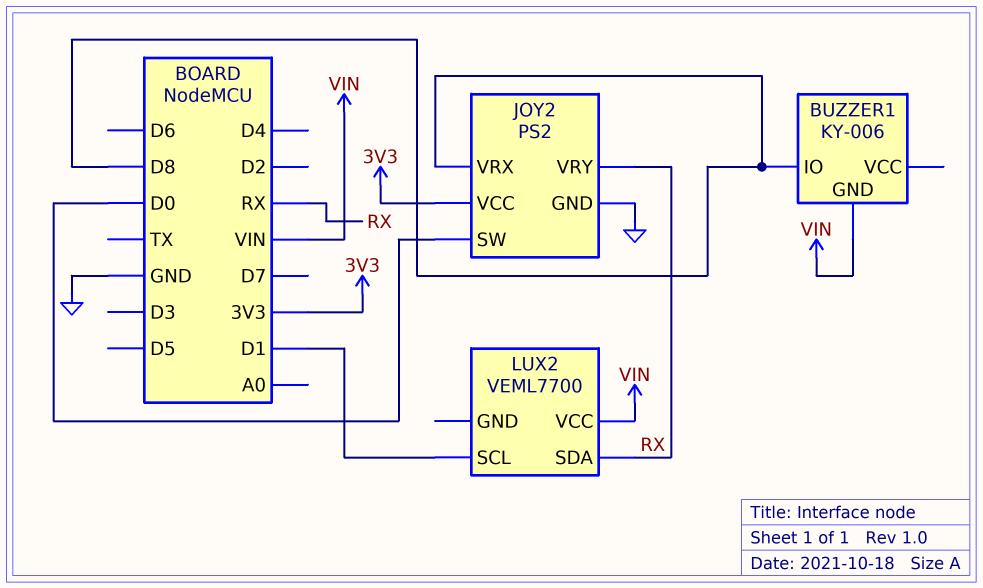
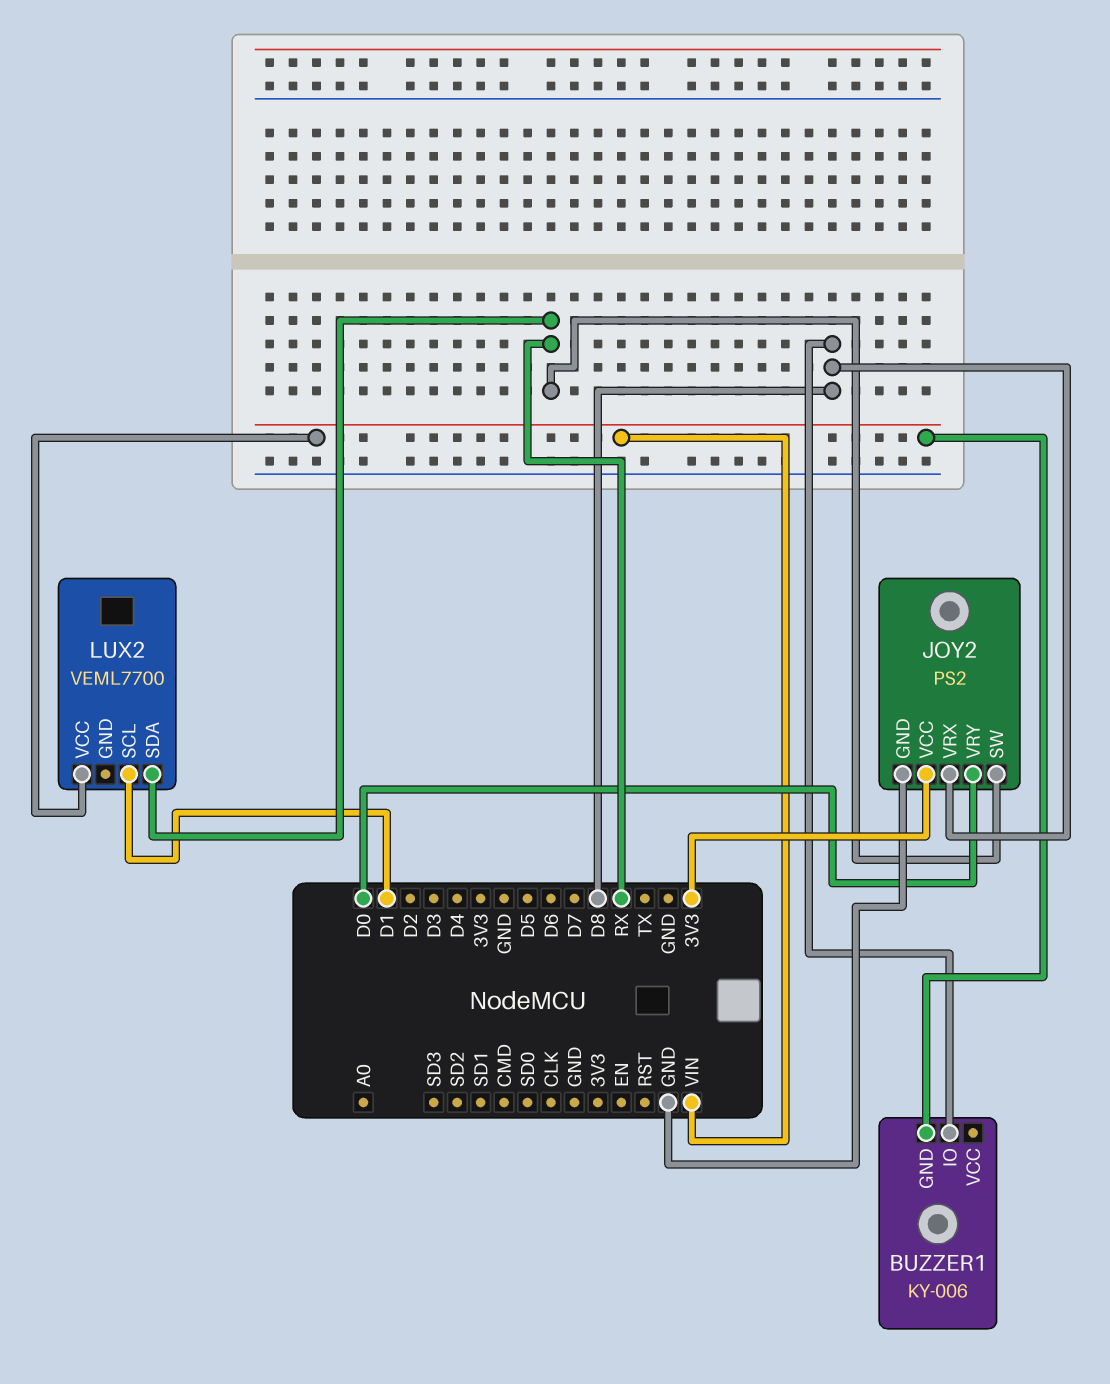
JOY2 pin SW: D0 -> RX
JOY2 pin VRY: RX -> D0

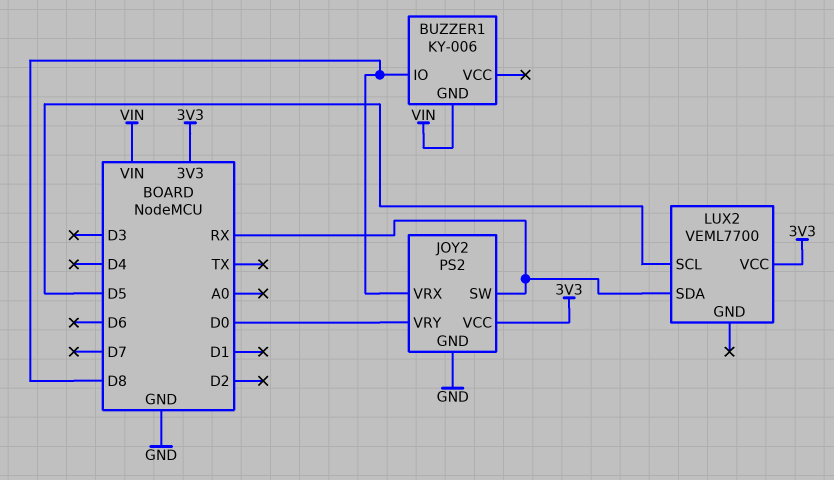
LUX2 pin SCL: D1 -> D5
LUX2 pin VCC: VIN -> 3V3

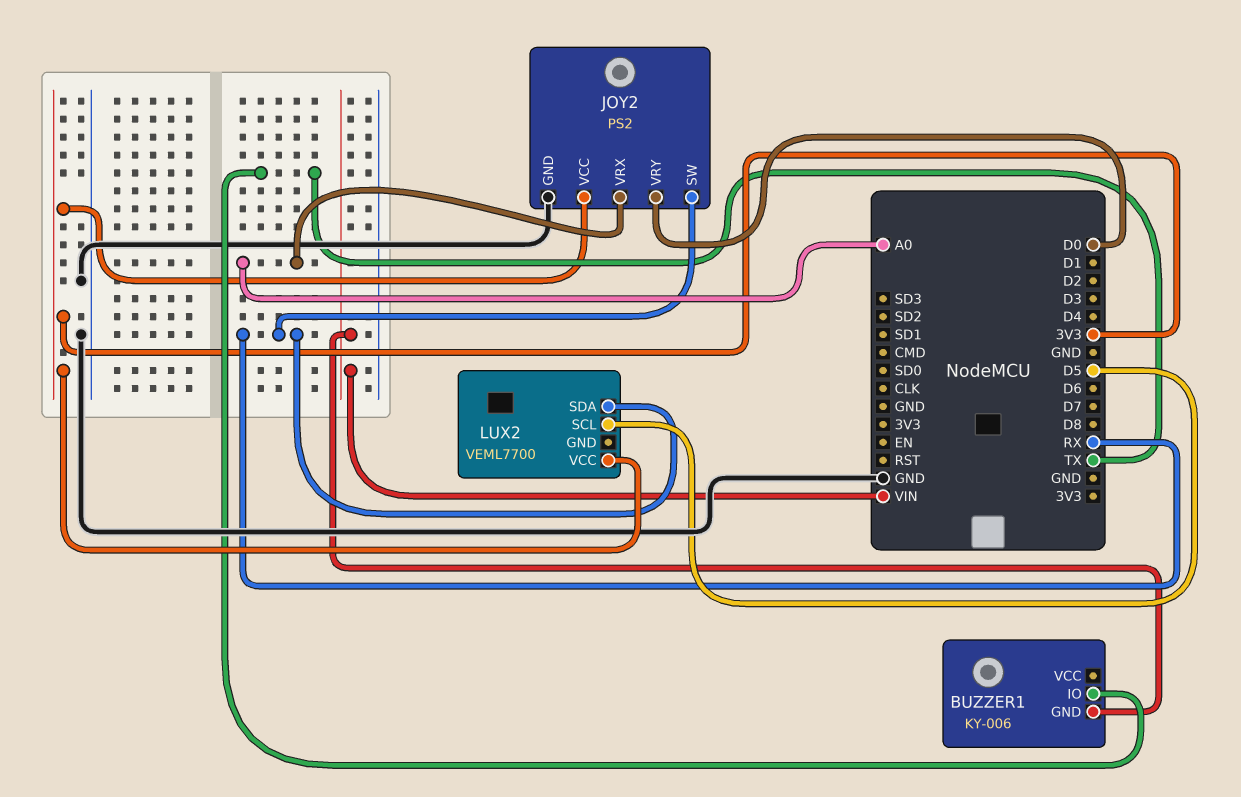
BUZZER1 pin IO: D8 -> TX
JOY2 pin VRX: D8 -> A0

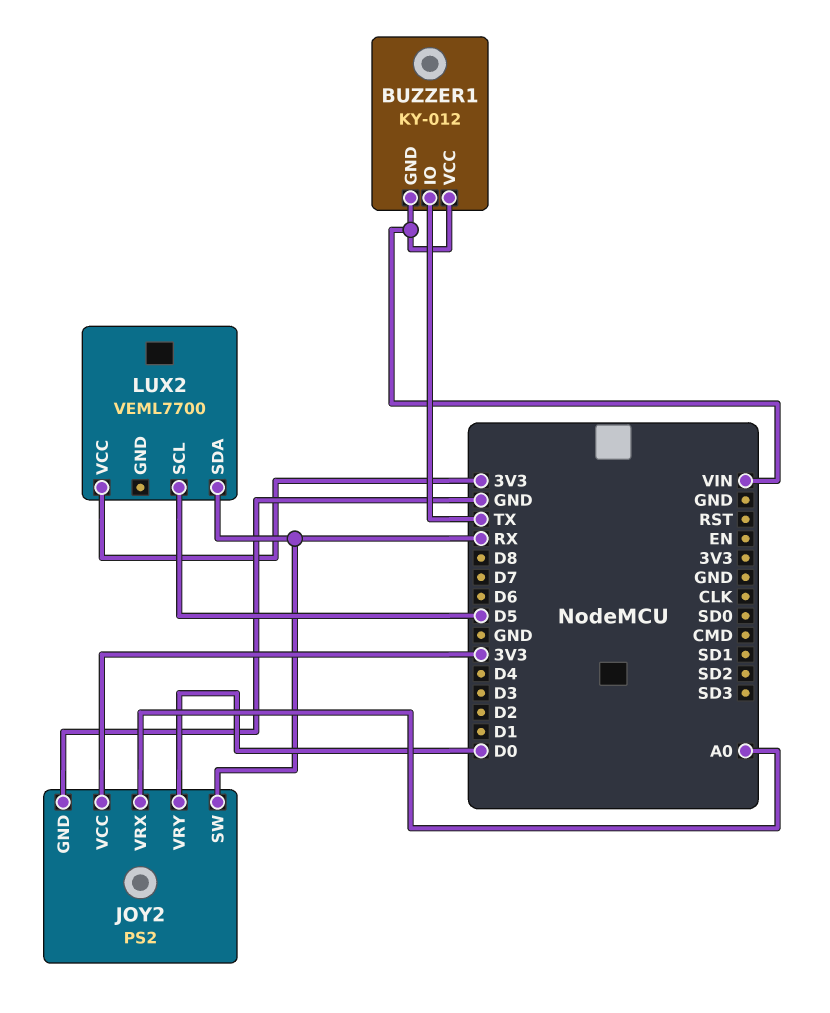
BUZZER1: KY-006 -> KY-012
BUZZER1 pin VCC: none -> VIN

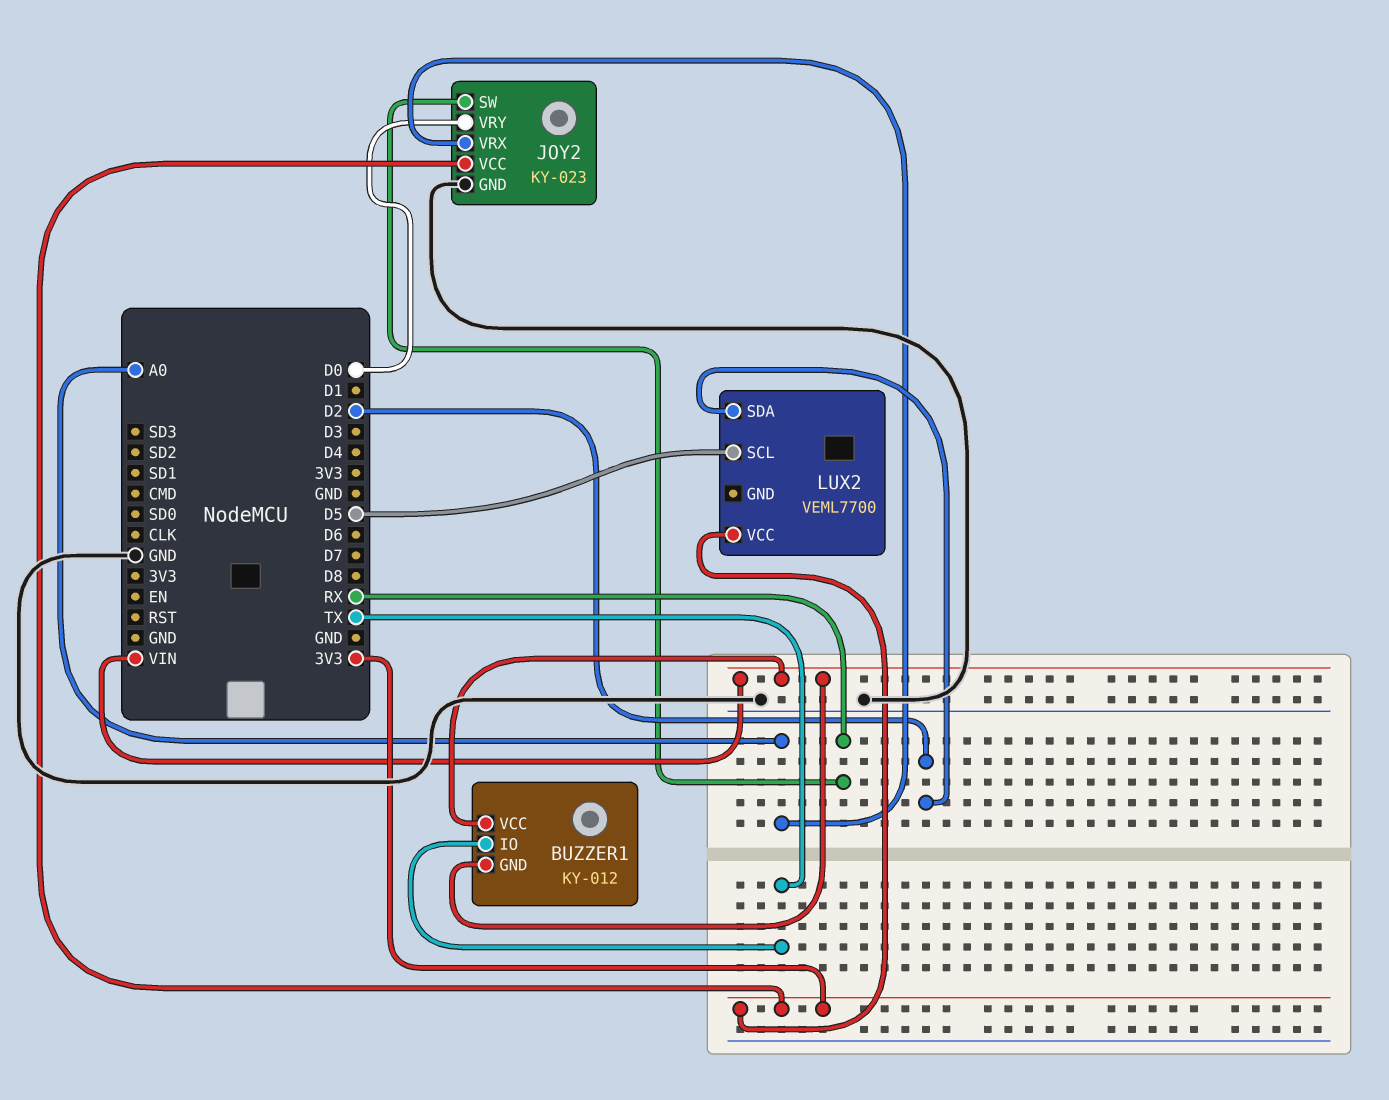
JOY2: PS2 -> KY-023
LUX2 pin SDA: RX -> D2

